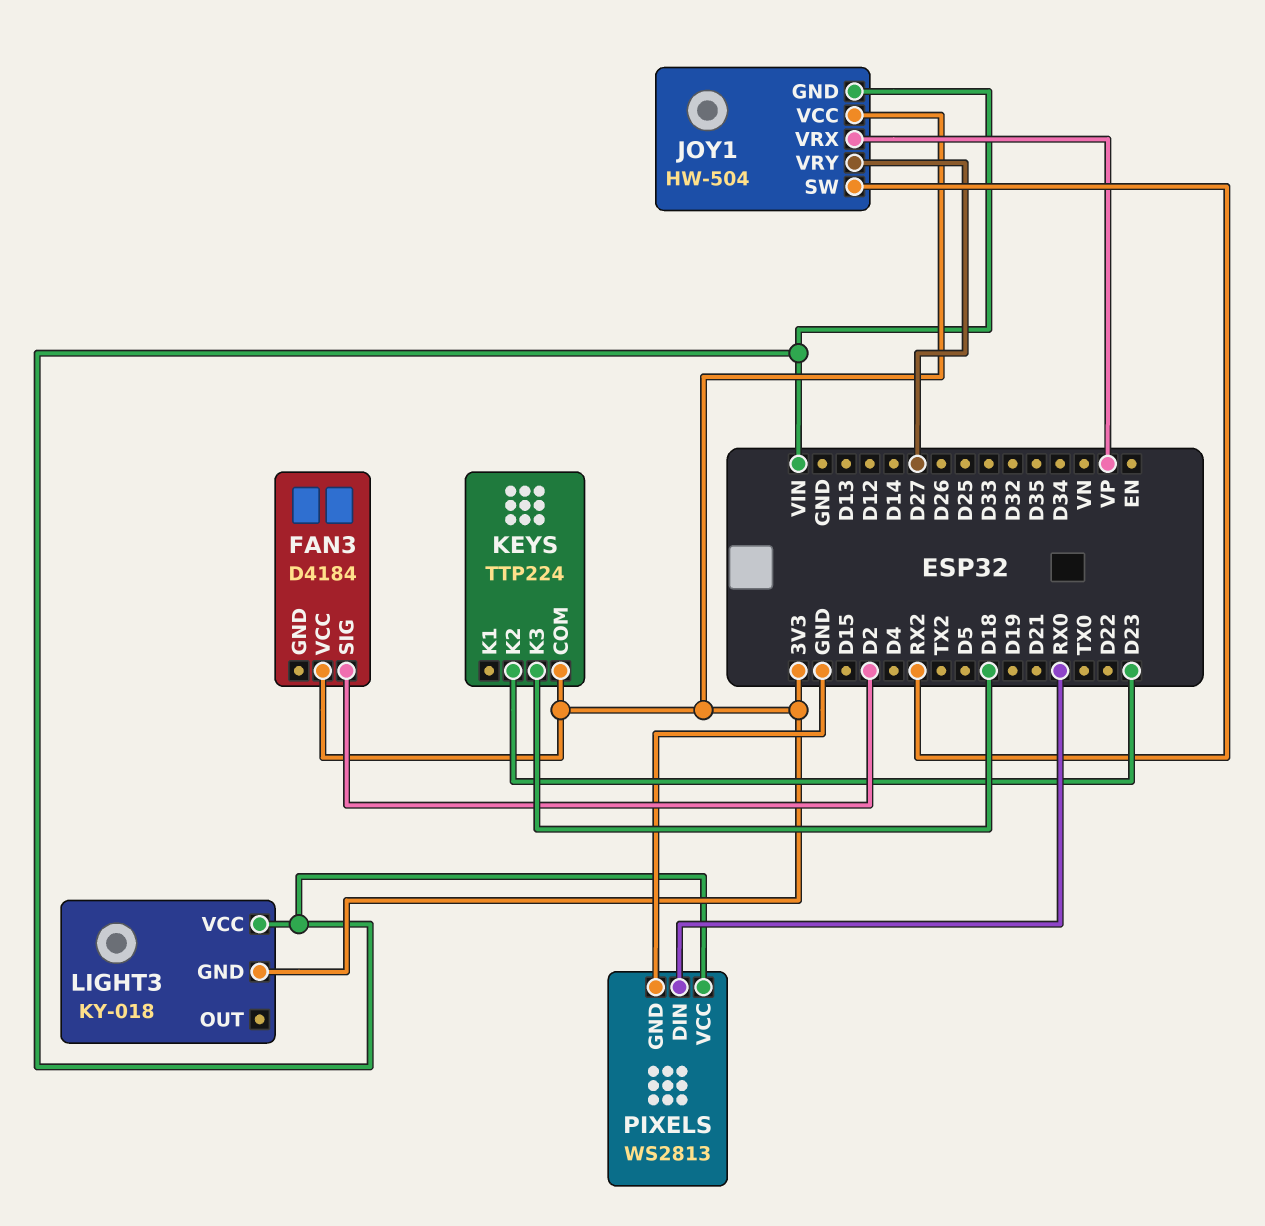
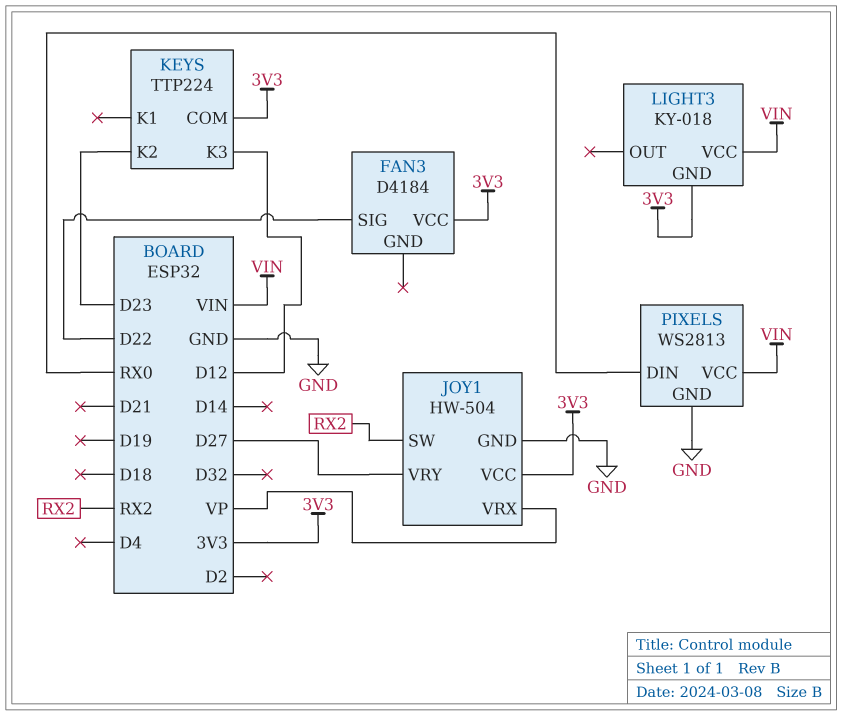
FAN3 pin SIG: D2 -> D22
JOY1 pin GND: VIN -> GND
KEYS pin K3: D18 -> D12

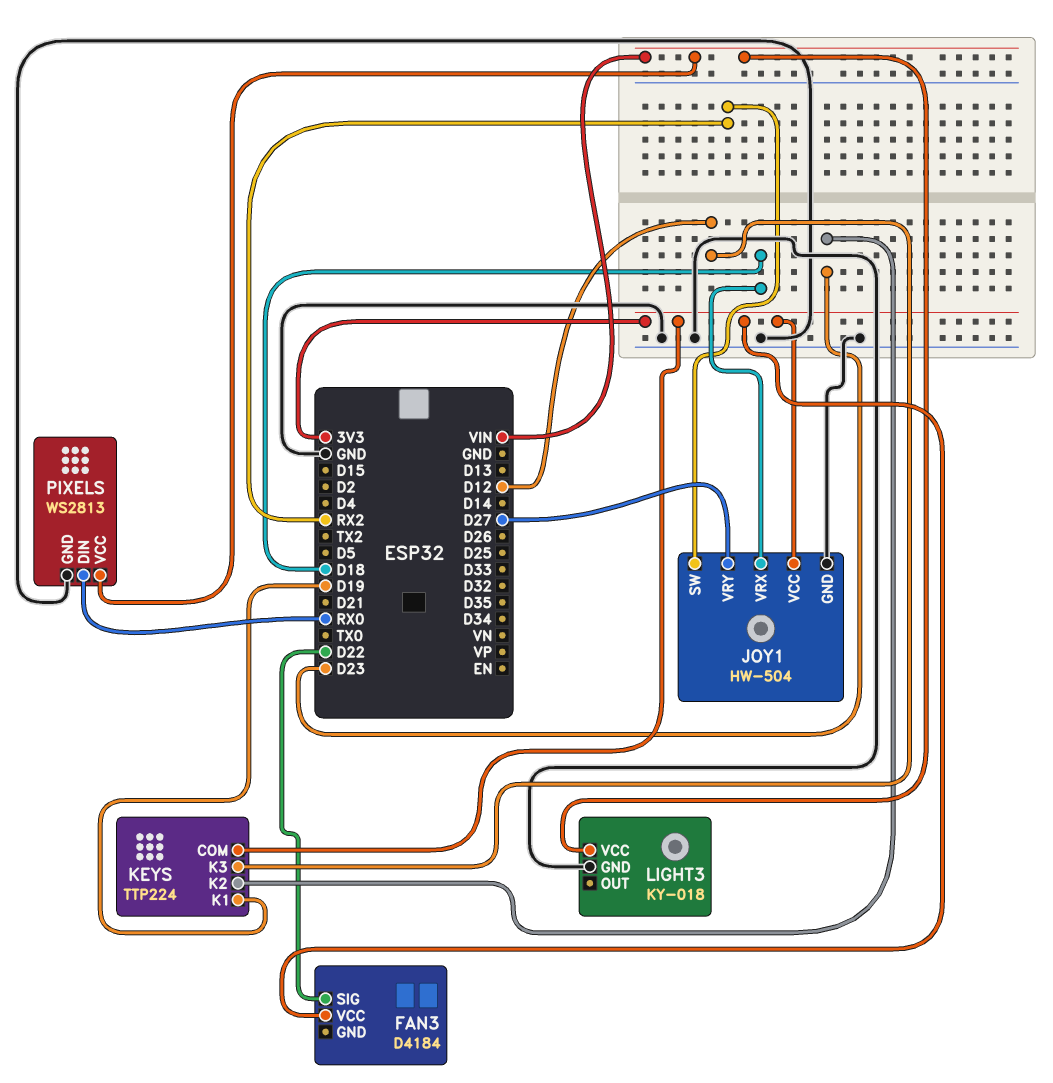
JOY1 pin VRX: VP -> D18
KEYS pin K1: none -> D19
LIGHT3 pin GND: 3V3 -> GND

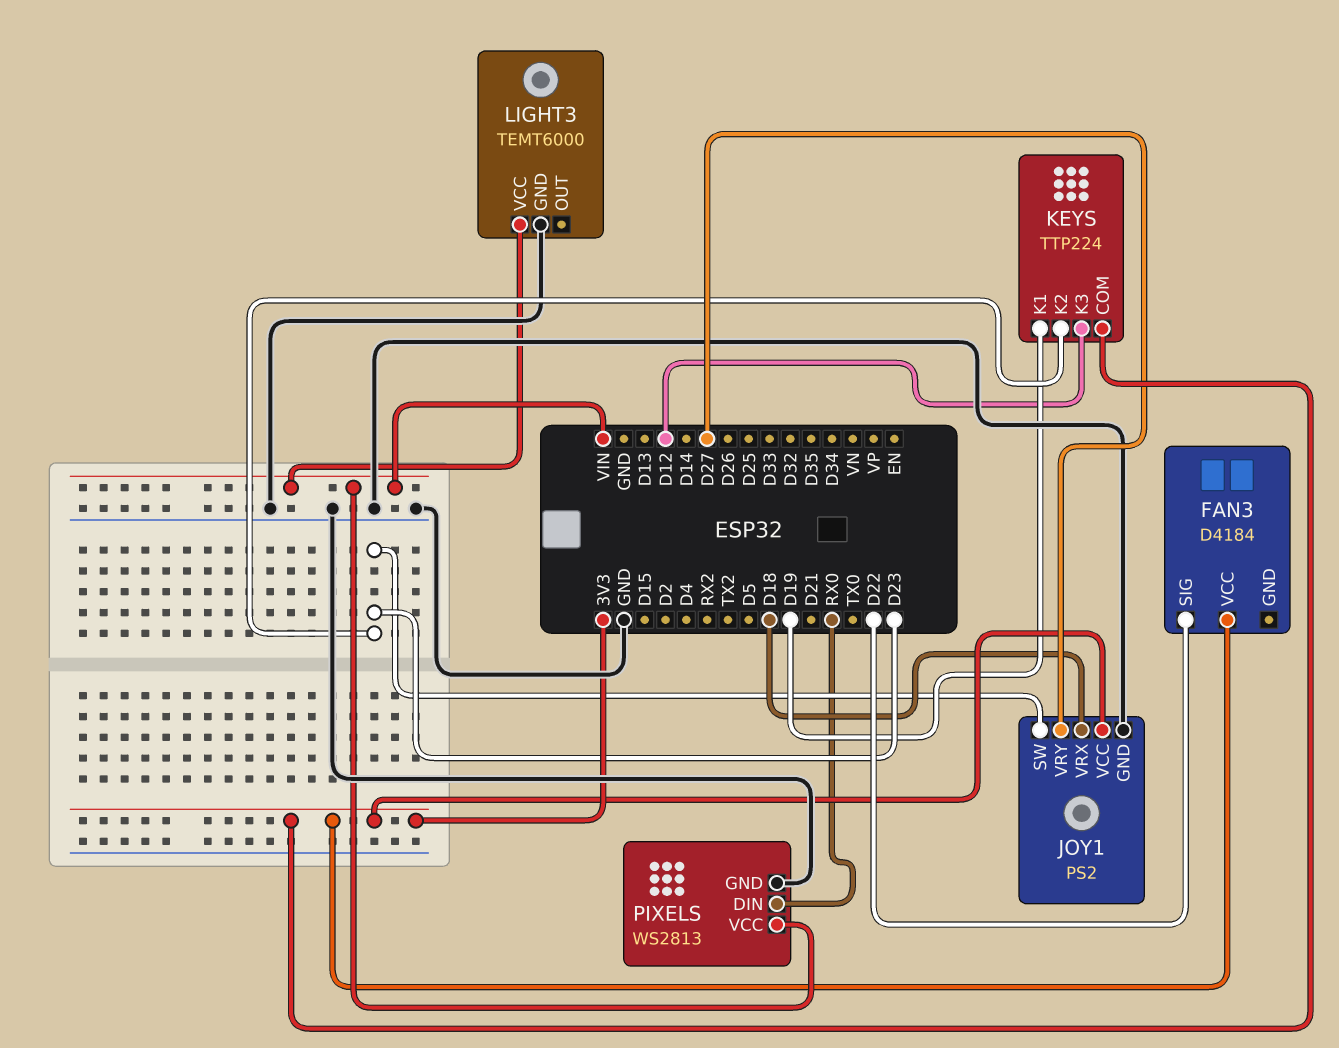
JOY1: HW-504 -> PS2
JOY1 pin SW: RX2 -> D23
LIGHT3: KY-018 -> TEMT6000

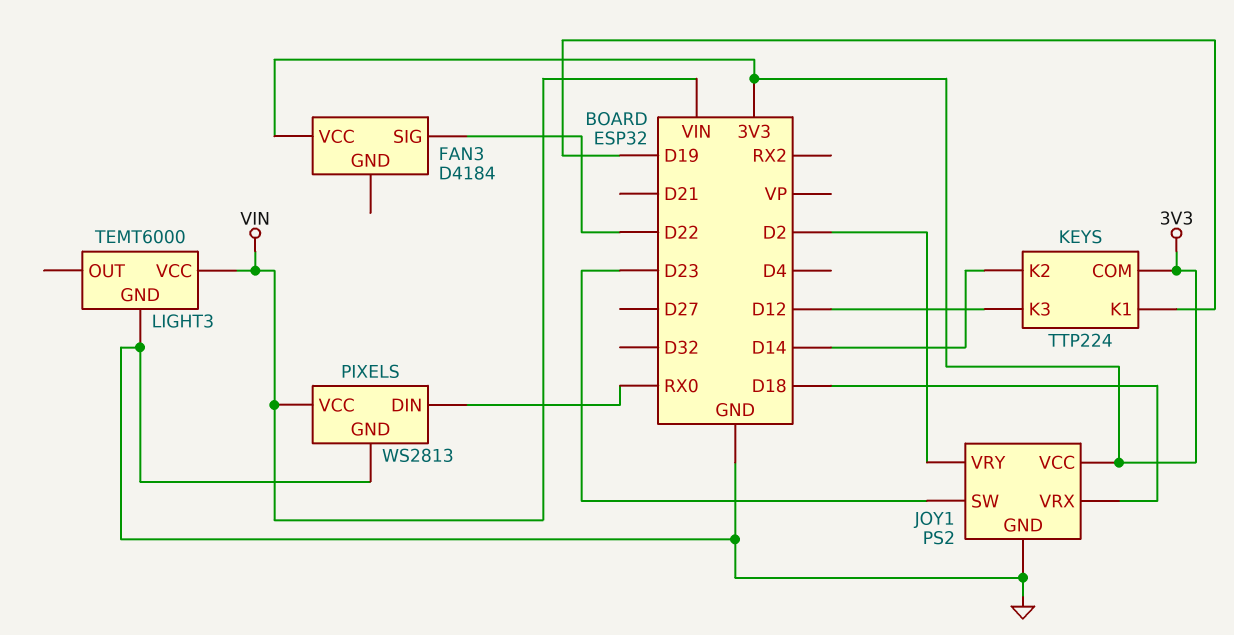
JOY1 pin VRY: D27 -> D2
KEYS pin K2: D23 -> D14

